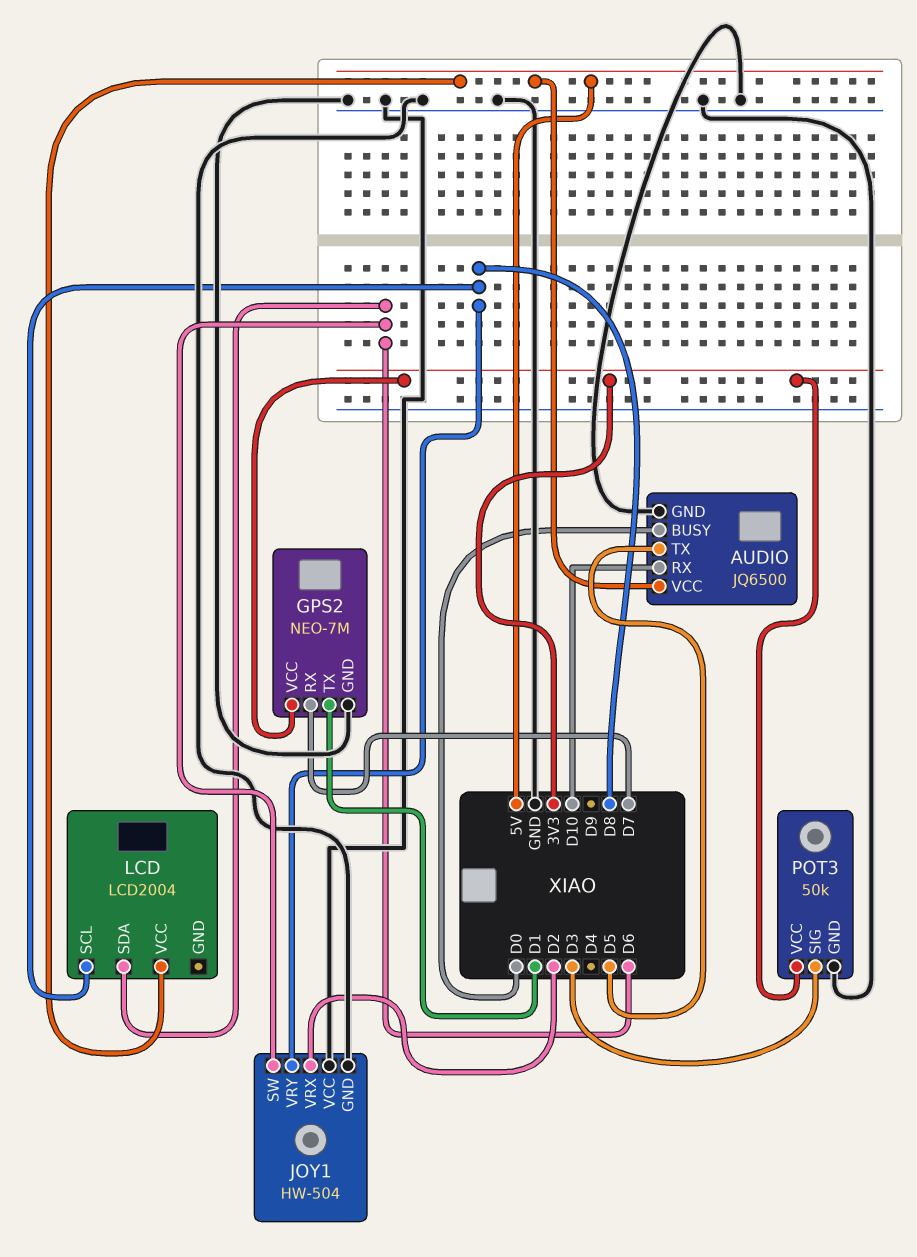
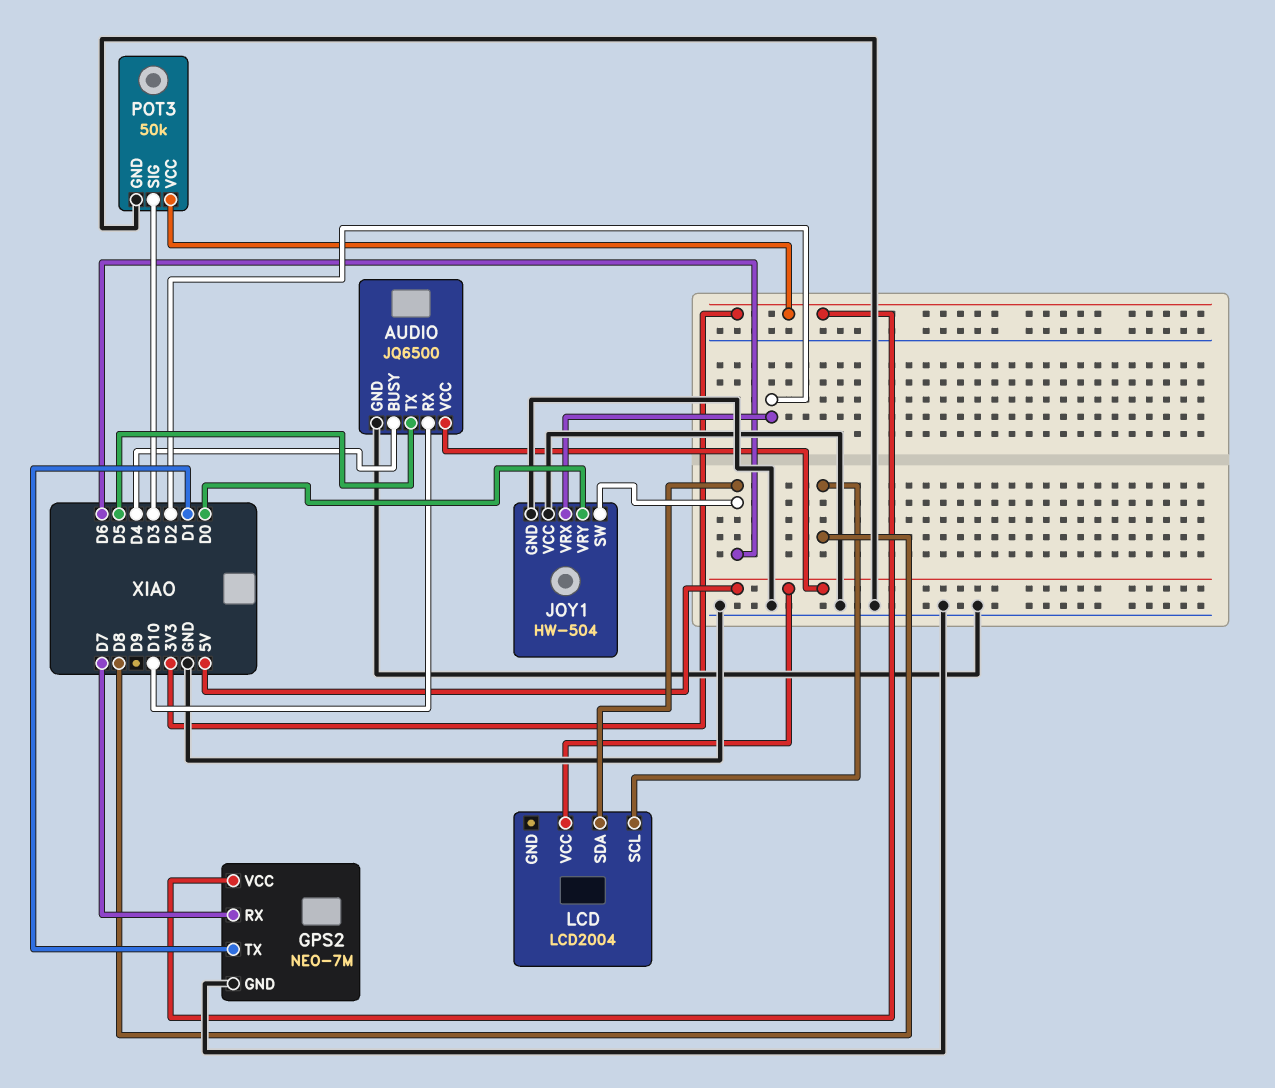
AUDIO pin BUSY: D0 -> D4
JOY1 pin VRY: D8 -> D0

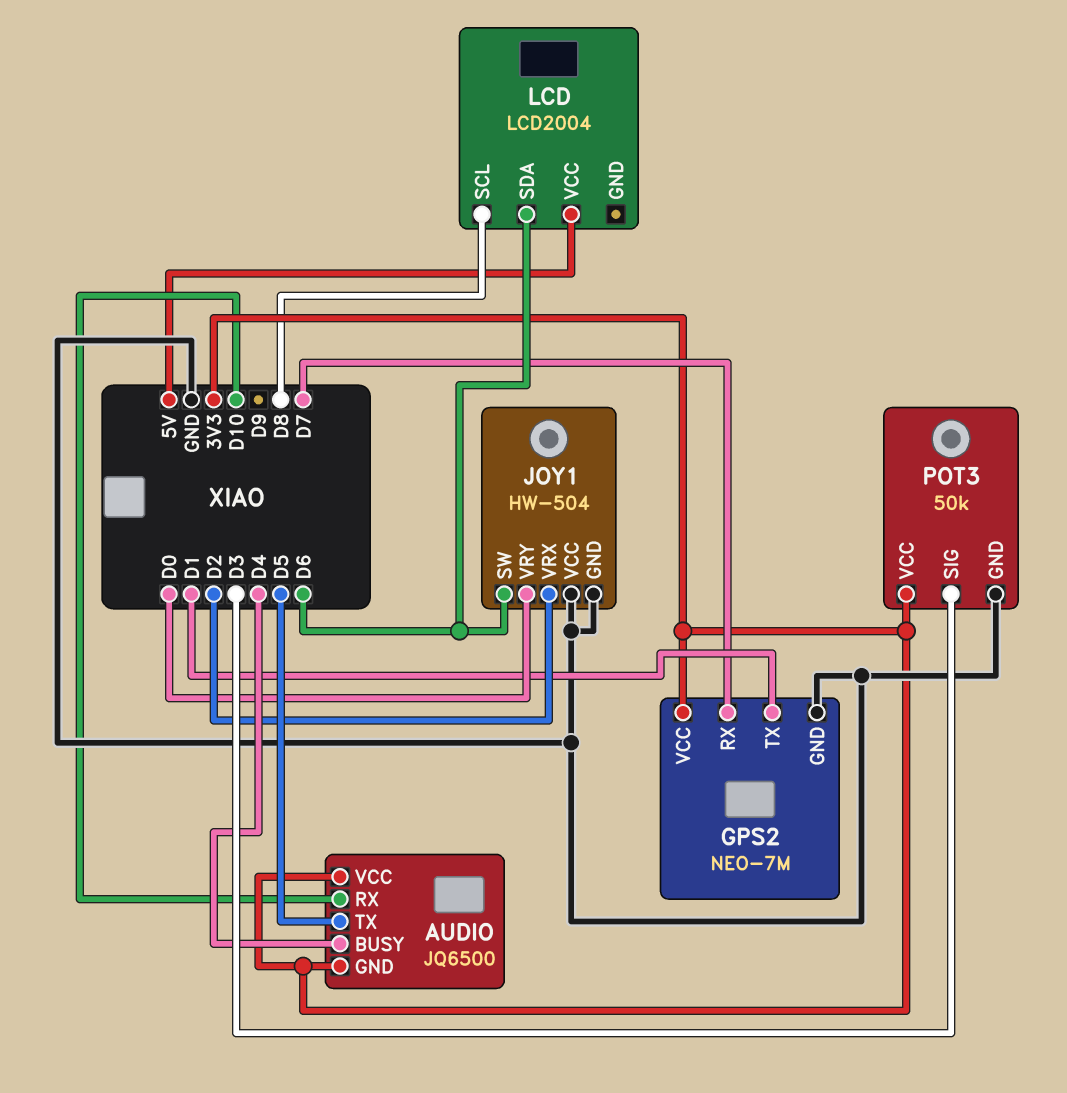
AUDIO pin GND: GND -> 3V3
AUDIO pin VCC: 5V -> 3V3

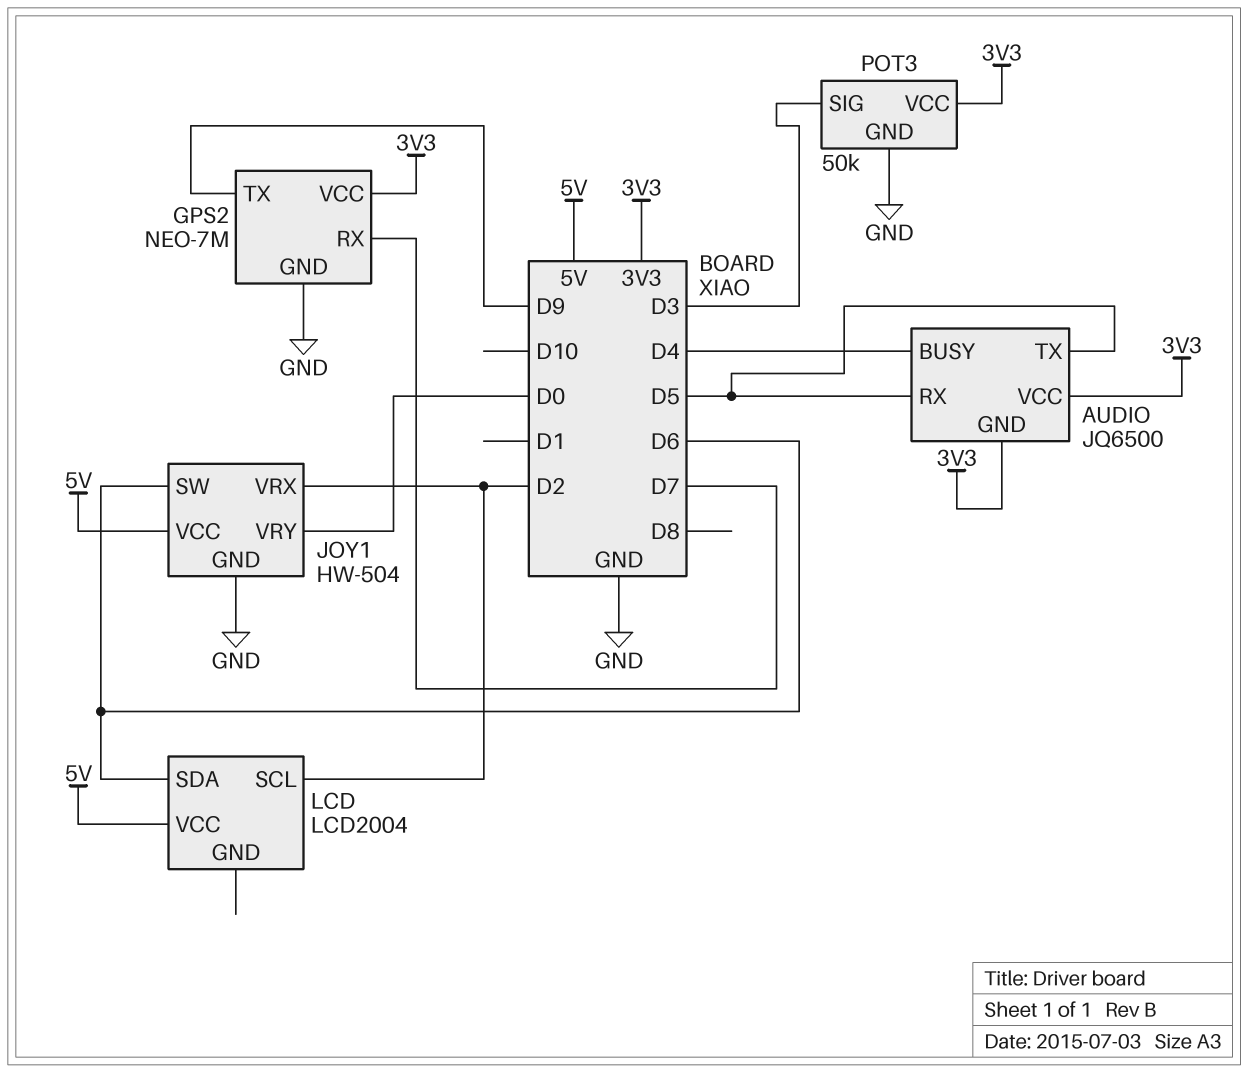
AUDIO pin RX: D10 -> D5
GPS2 pin TX: D1 -> D9
JOY1 pin VCC: GND -> 5V
LCD pin SCL: D8 -> D2

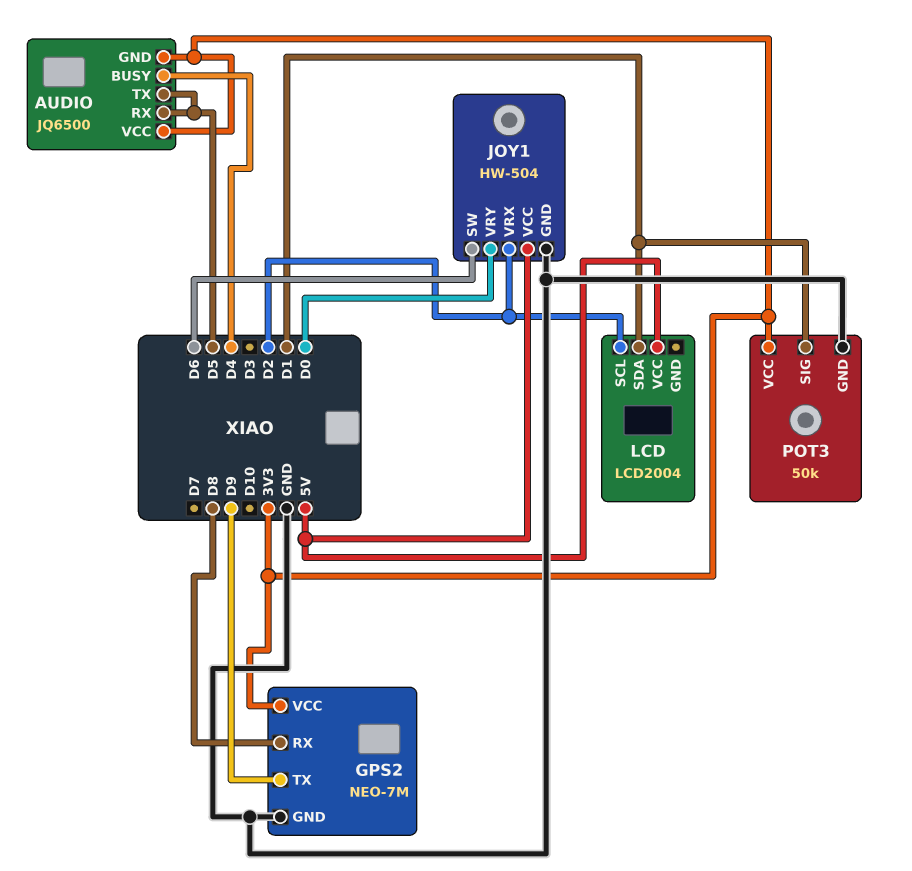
GPS2 pin RX: D7 -> D8
LCD pin SDA: D6 -> D1
POT3 pin SIG: D3 -> D1

